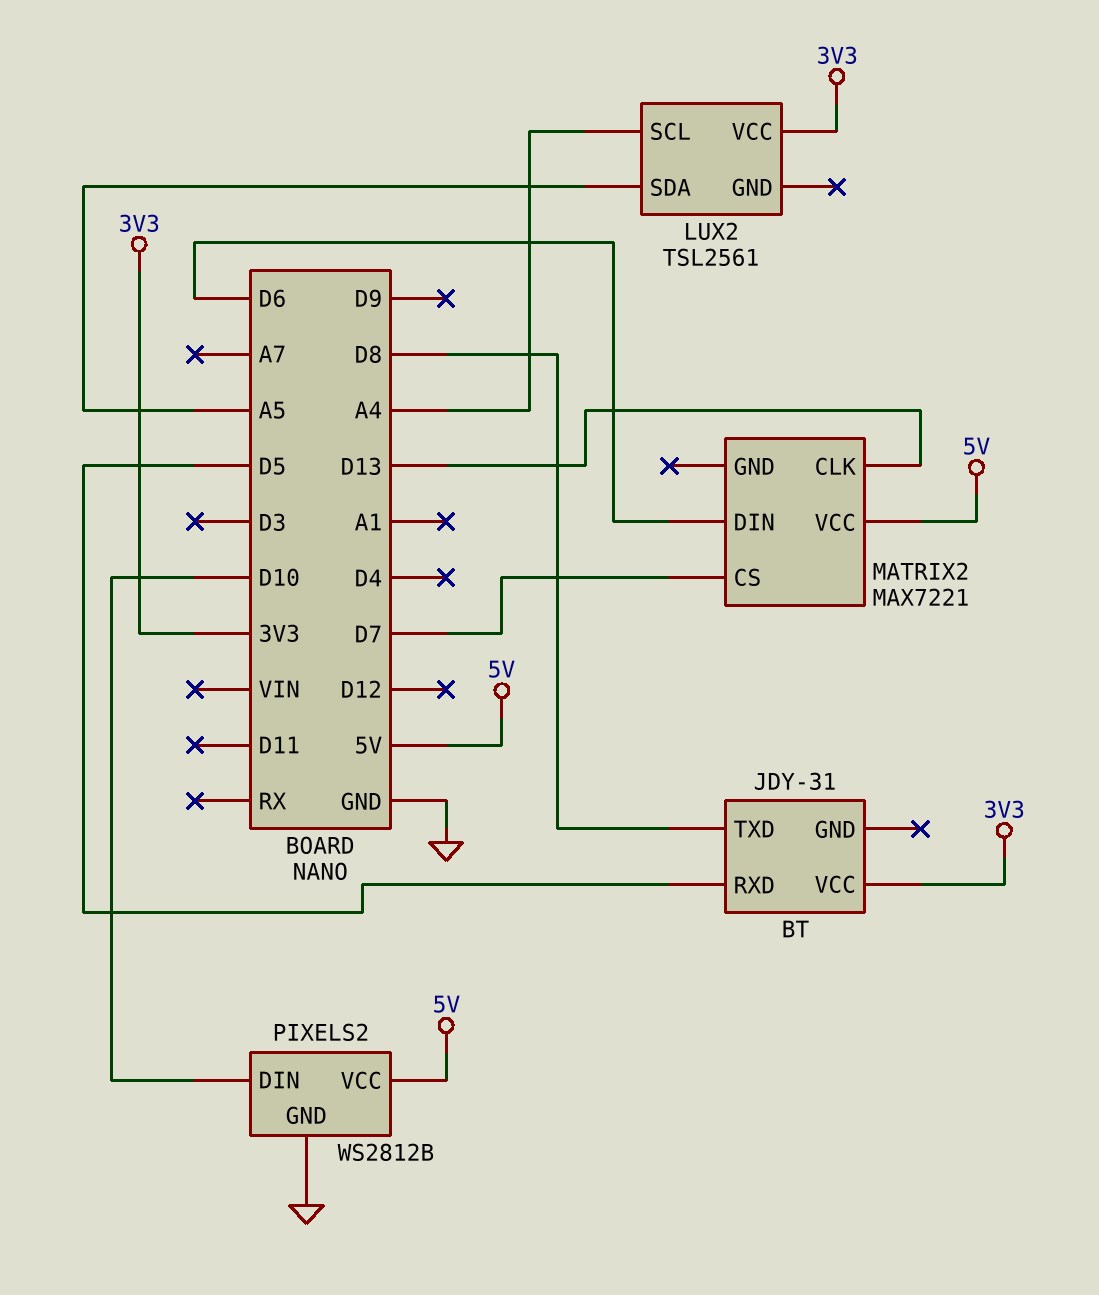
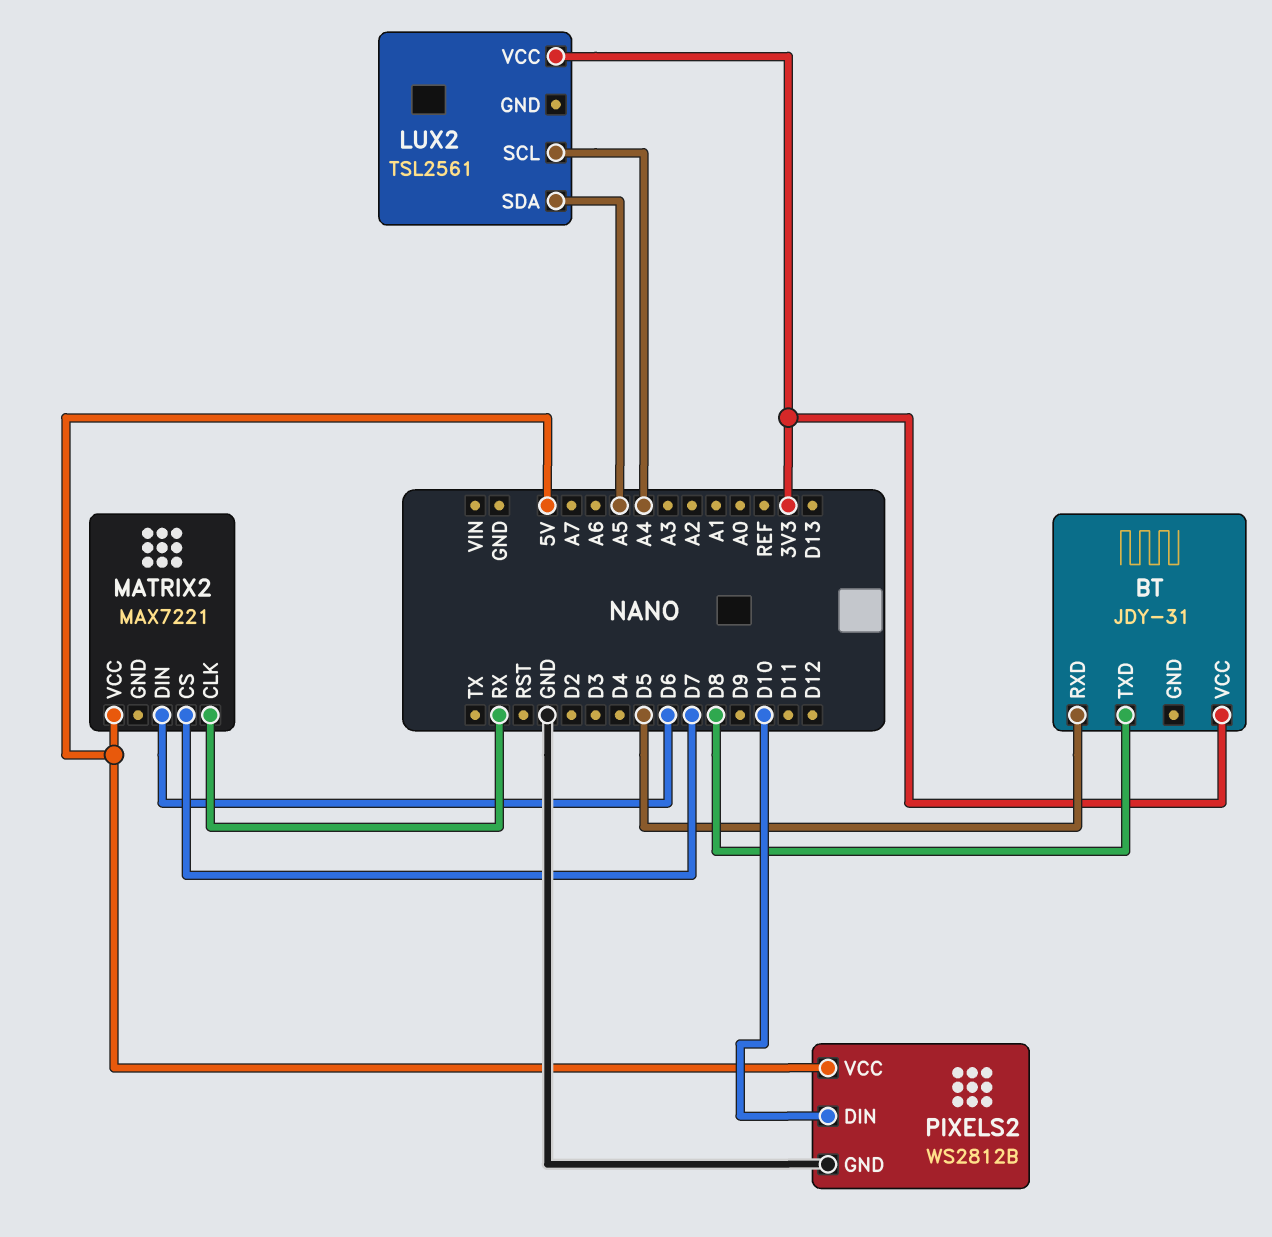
MATRIX2 pin CLK: D13 -> RX

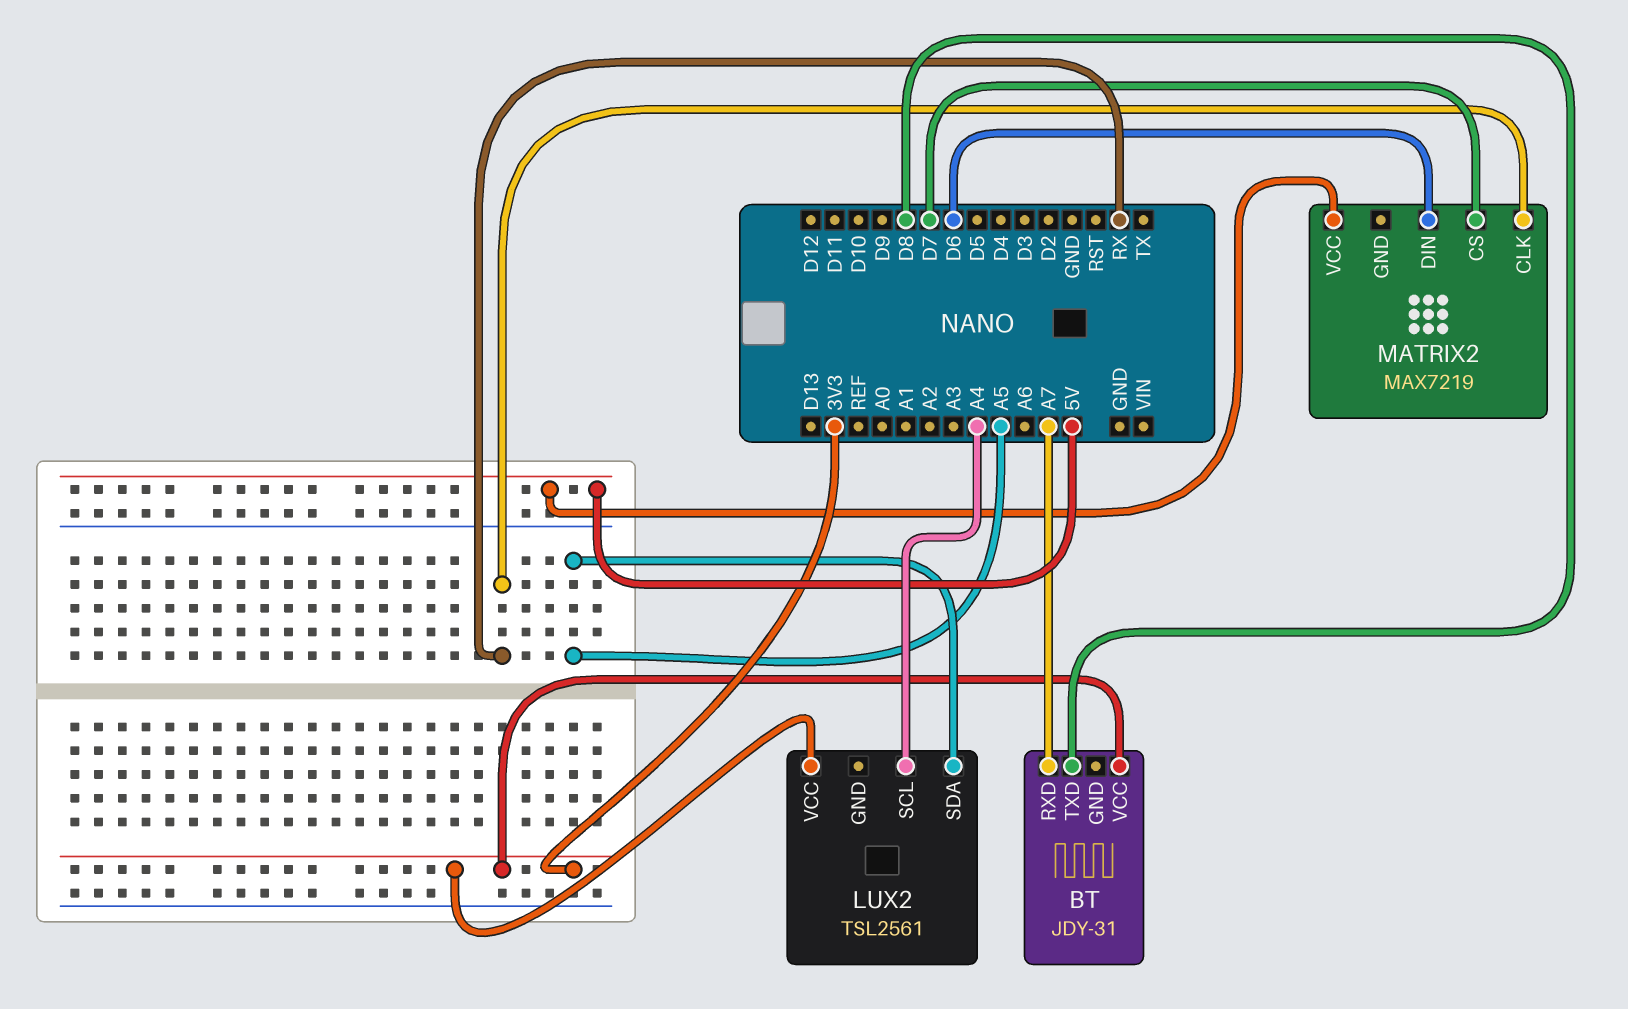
BT pin RXD: D5 -> A7
MATRIX2: MAX7221 -> MAX7219
PIXELS2: WS2812B -> none
PIXELS2 pin DIN: D10 -> none
PIXELS2 pin GND: GND -> none
PIXELS2 pin VCC: 5V -> none

